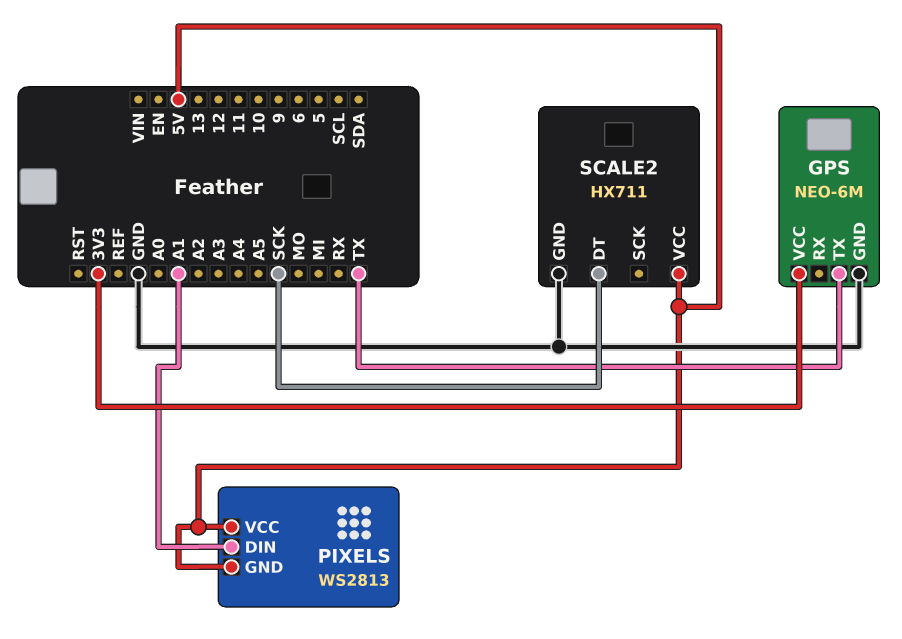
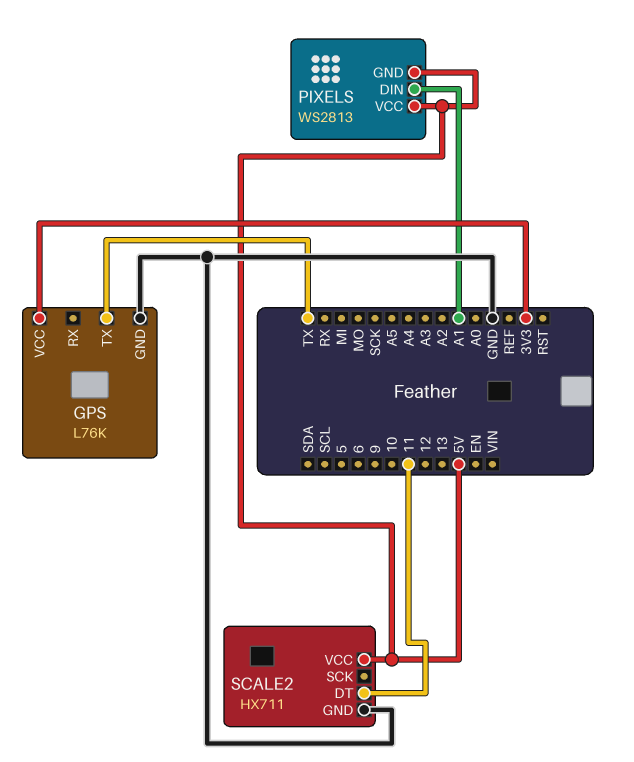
GPS: NEO-6M -> L76K
SCALE2 pin DT: SCK -> 11

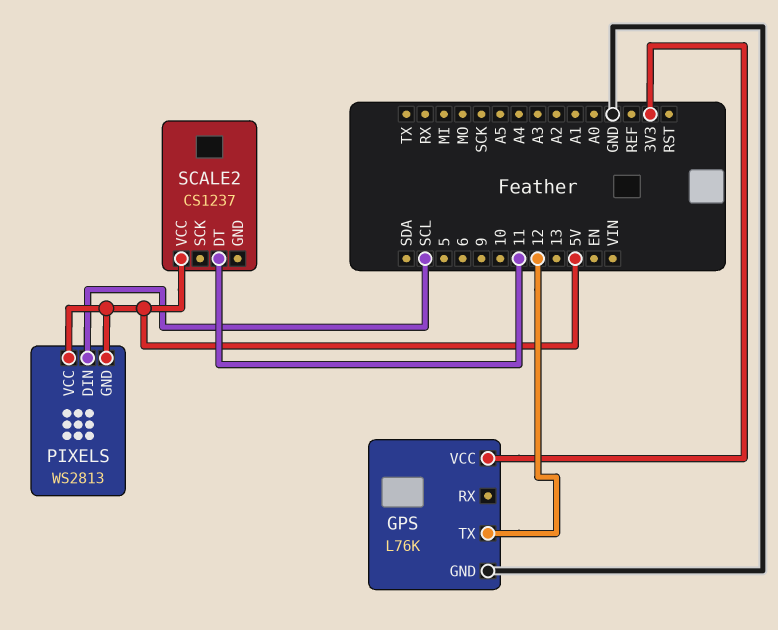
GPS pin TX: TX -> 12
PIXELS pin DIN: A1 -> SCL
SCALE2: HX711 -> CS1237
SCALE2 pin GND: GND -> none

